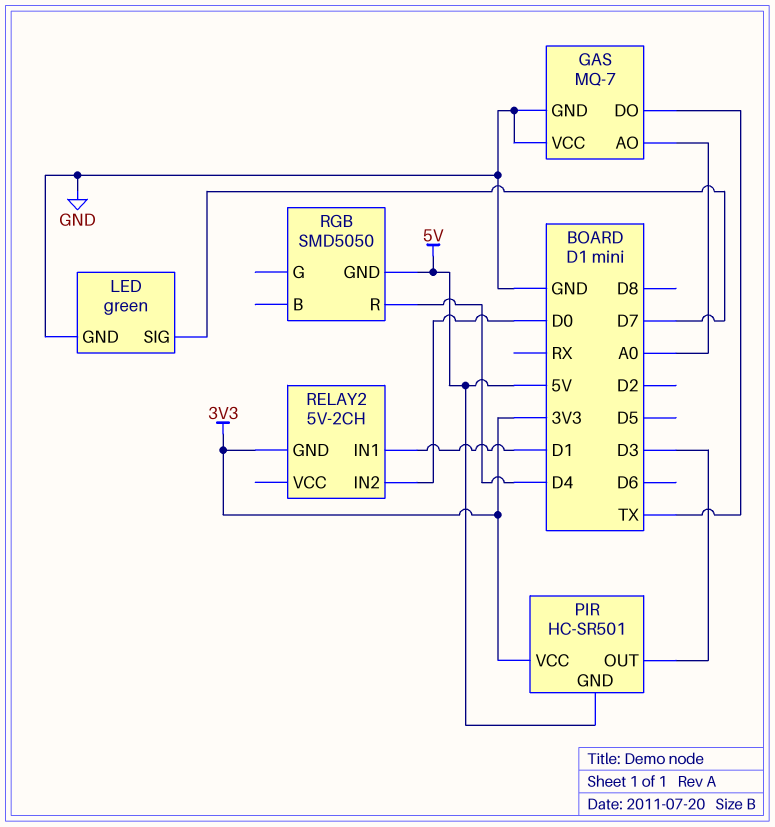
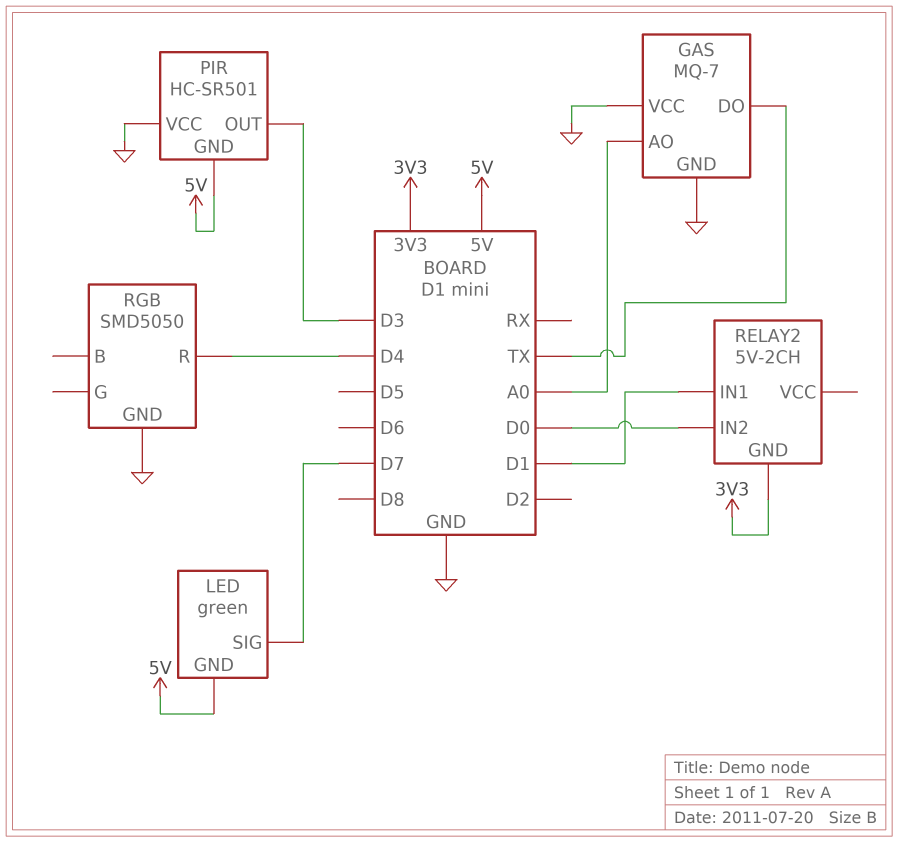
LED pin GND: GND -> 5V
PIR pin VCC: 3V3 -> GND
RGB pin GND: 5V -> GND

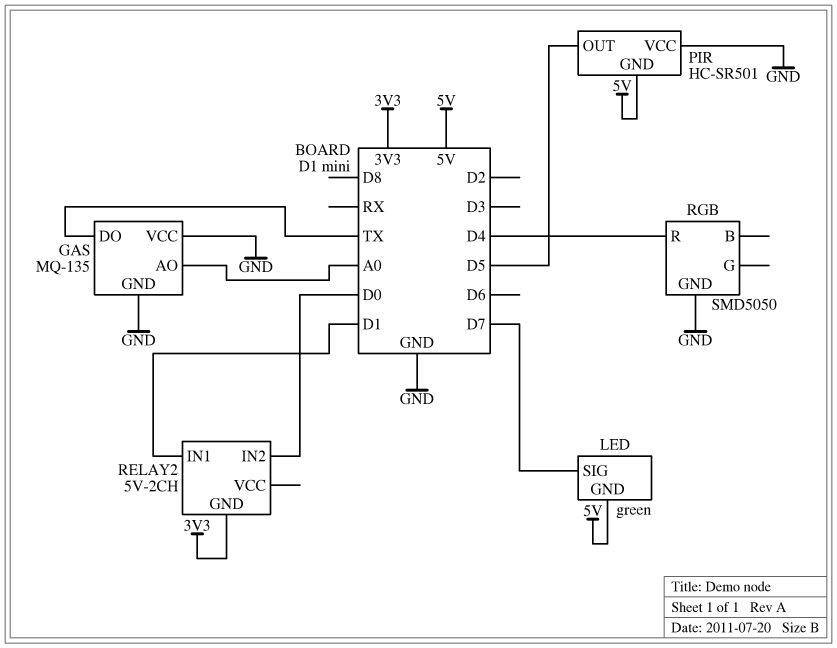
GAS: MQ-7 -> MQ-135
PIR pin OUT: D3 -> D5

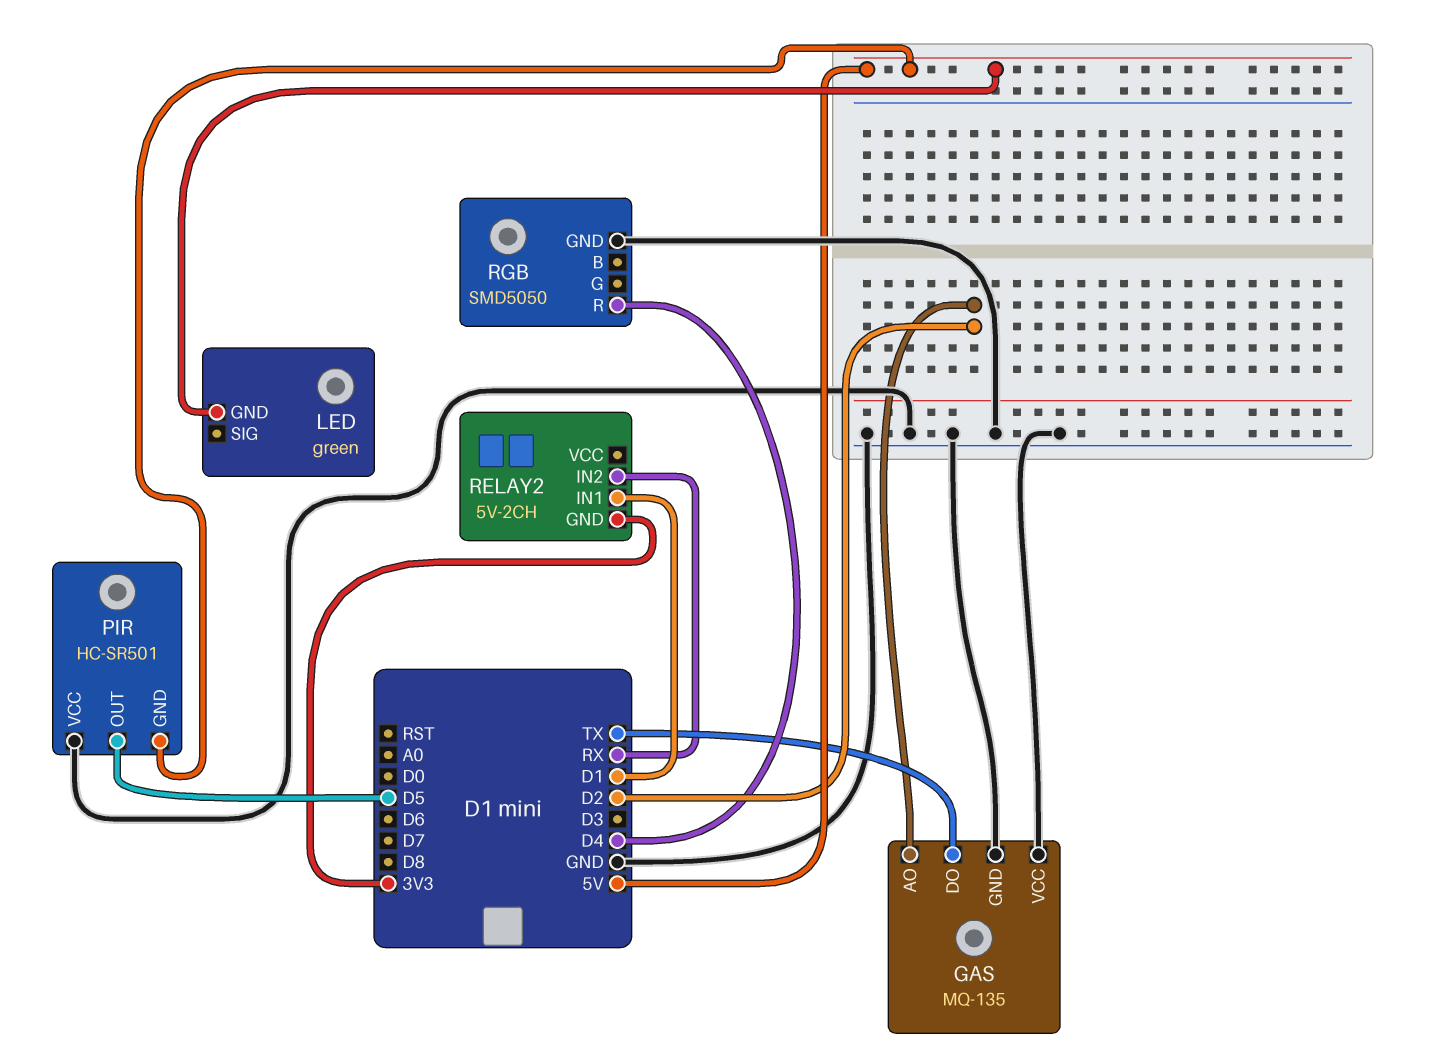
GAS pin AO: A0 -> D2
LED pin SIG: D7 -> none
RELAY2 pin IN2: D0 -> RX

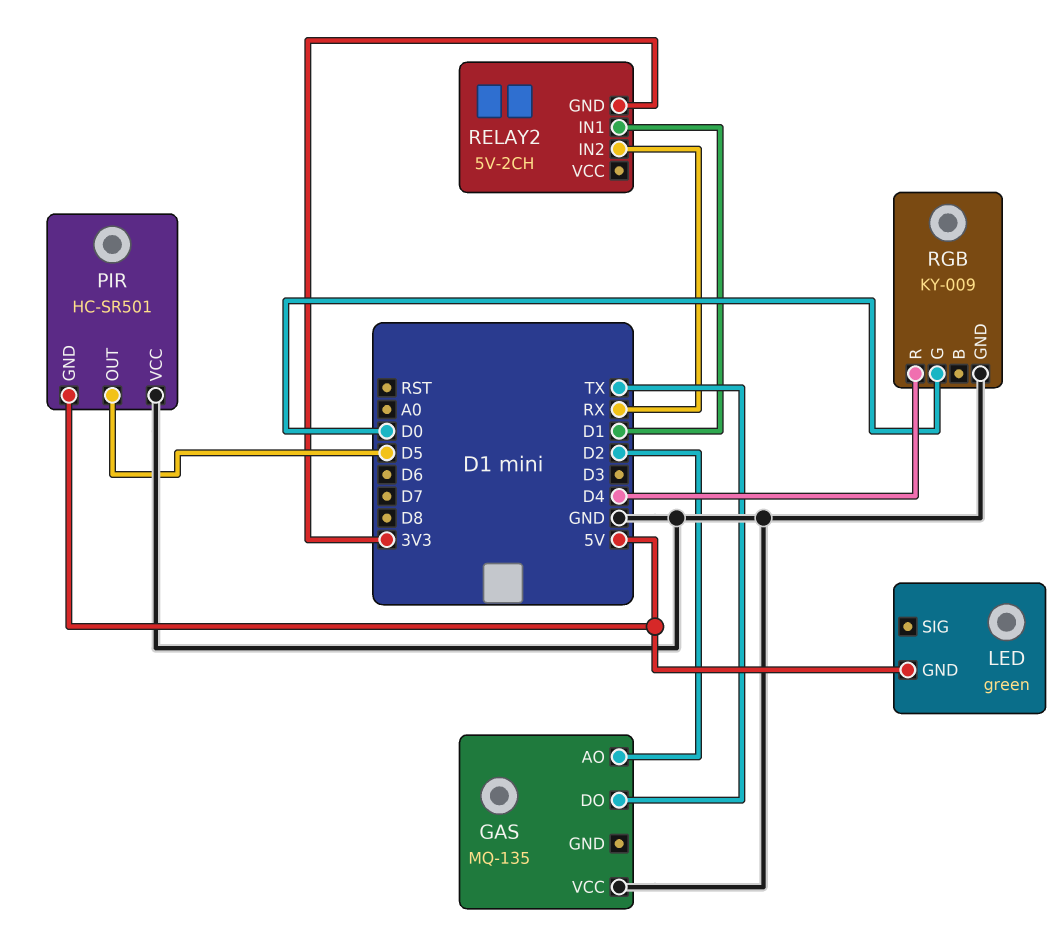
GAS pin GND: GND -> none
RGB: SMD5050 -> KY-009
RGB pin G: none -> D0

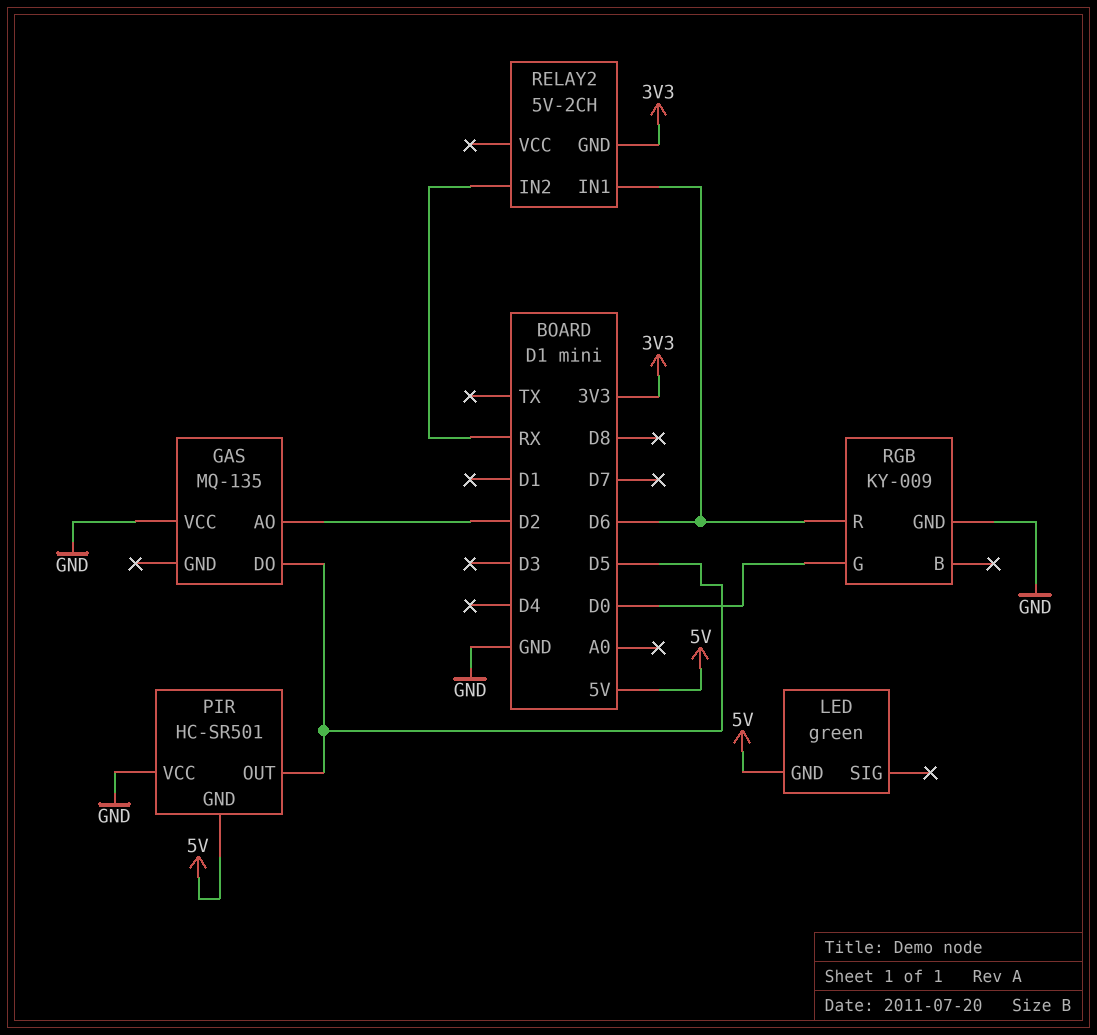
GAS pin DO: TX -> D5
RELAY2 pin IN1: D1 -> D6
RGB pin R: D4 -> D6

